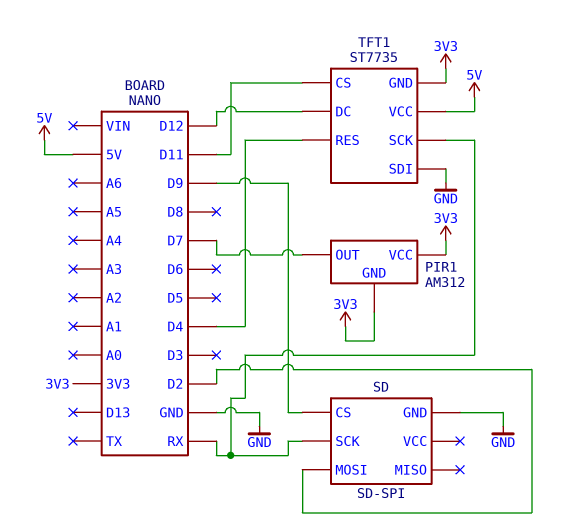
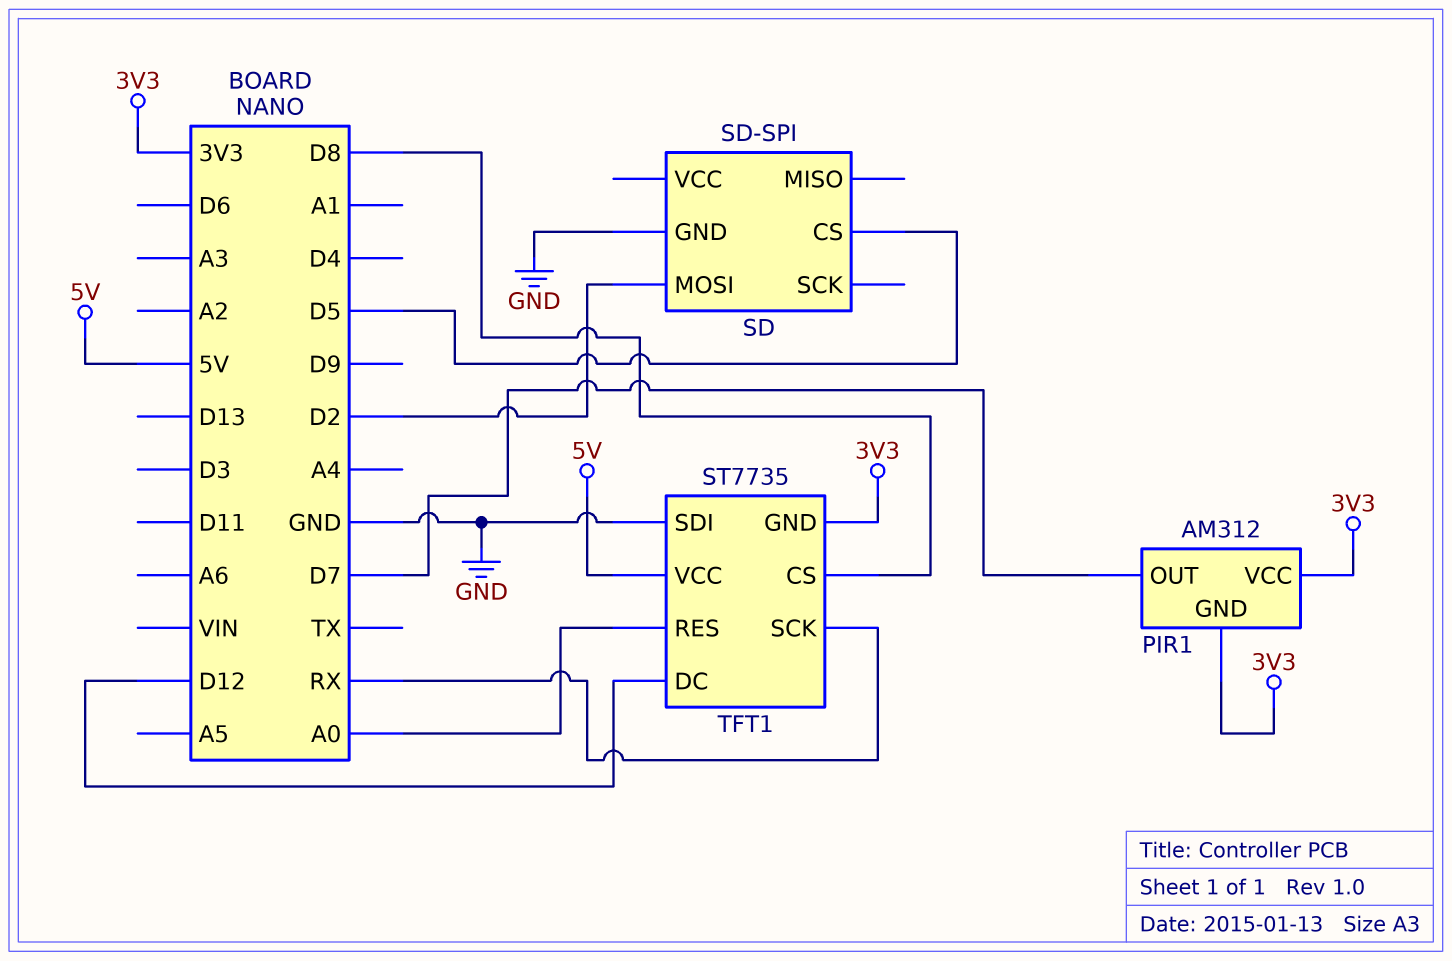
SD pin CS: D9 -> D5
SD pin SCK: RX -> none
TFT1 pin CS: D11 -> D8
TFT1 pin RES: D4 -> A0

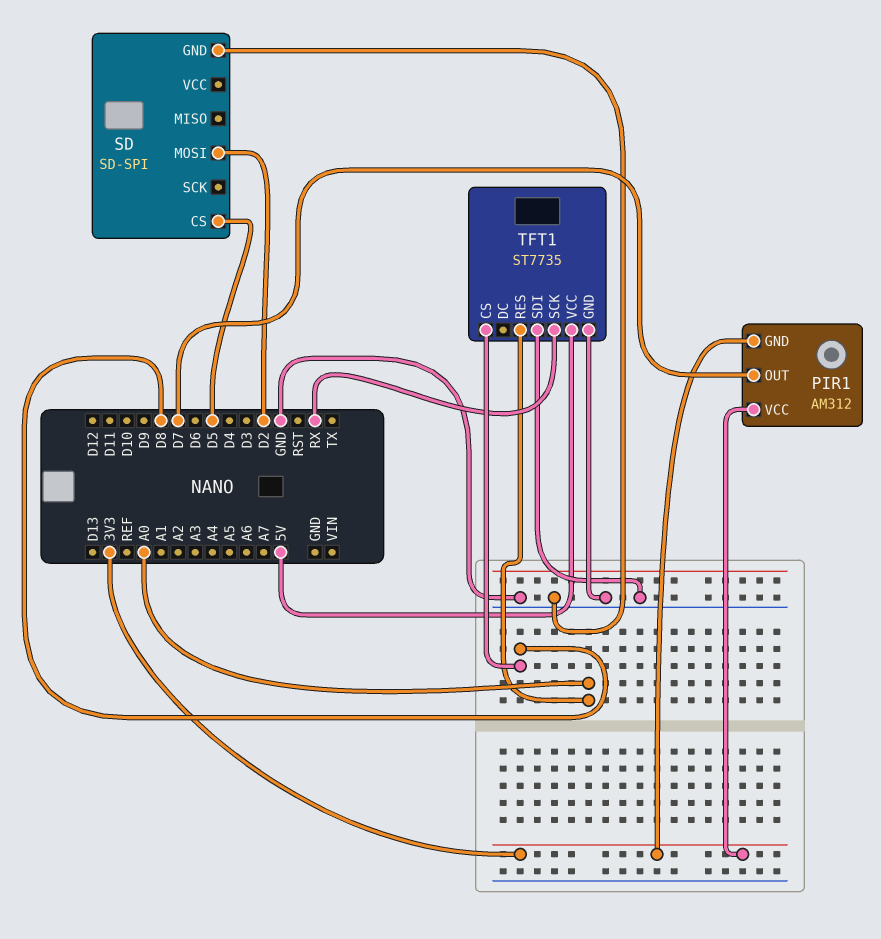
TFT1 pin DC: D12 -> none
TFT1 pin GND: 3V3 -> GND

